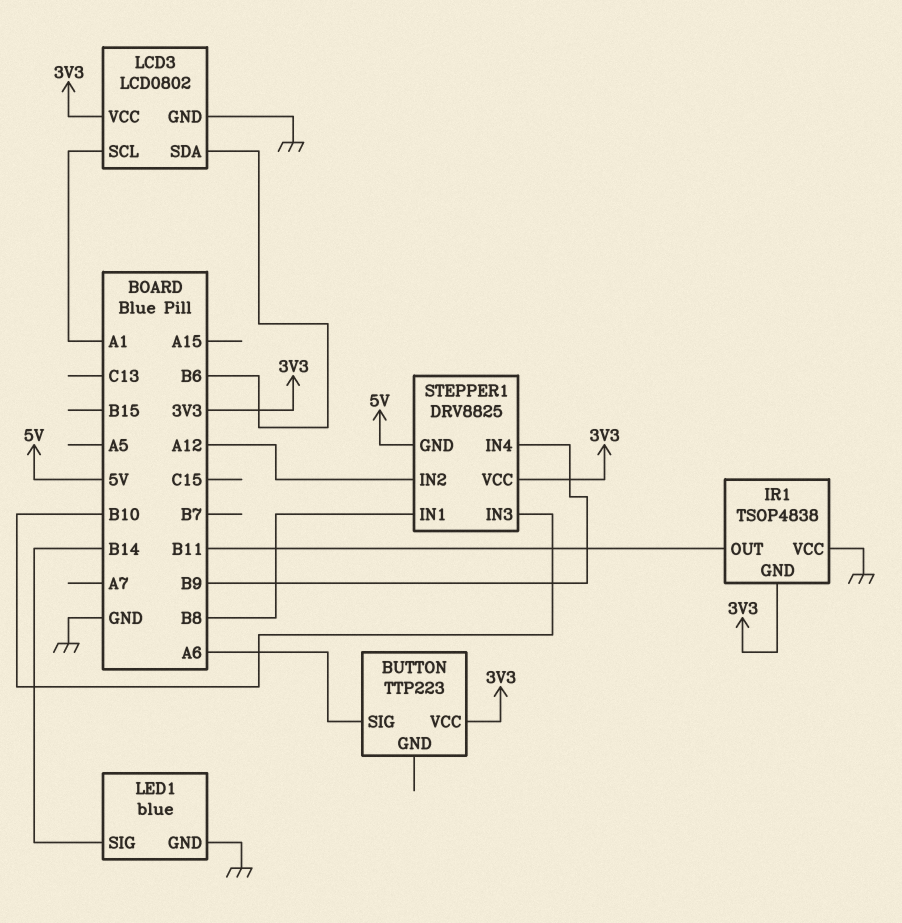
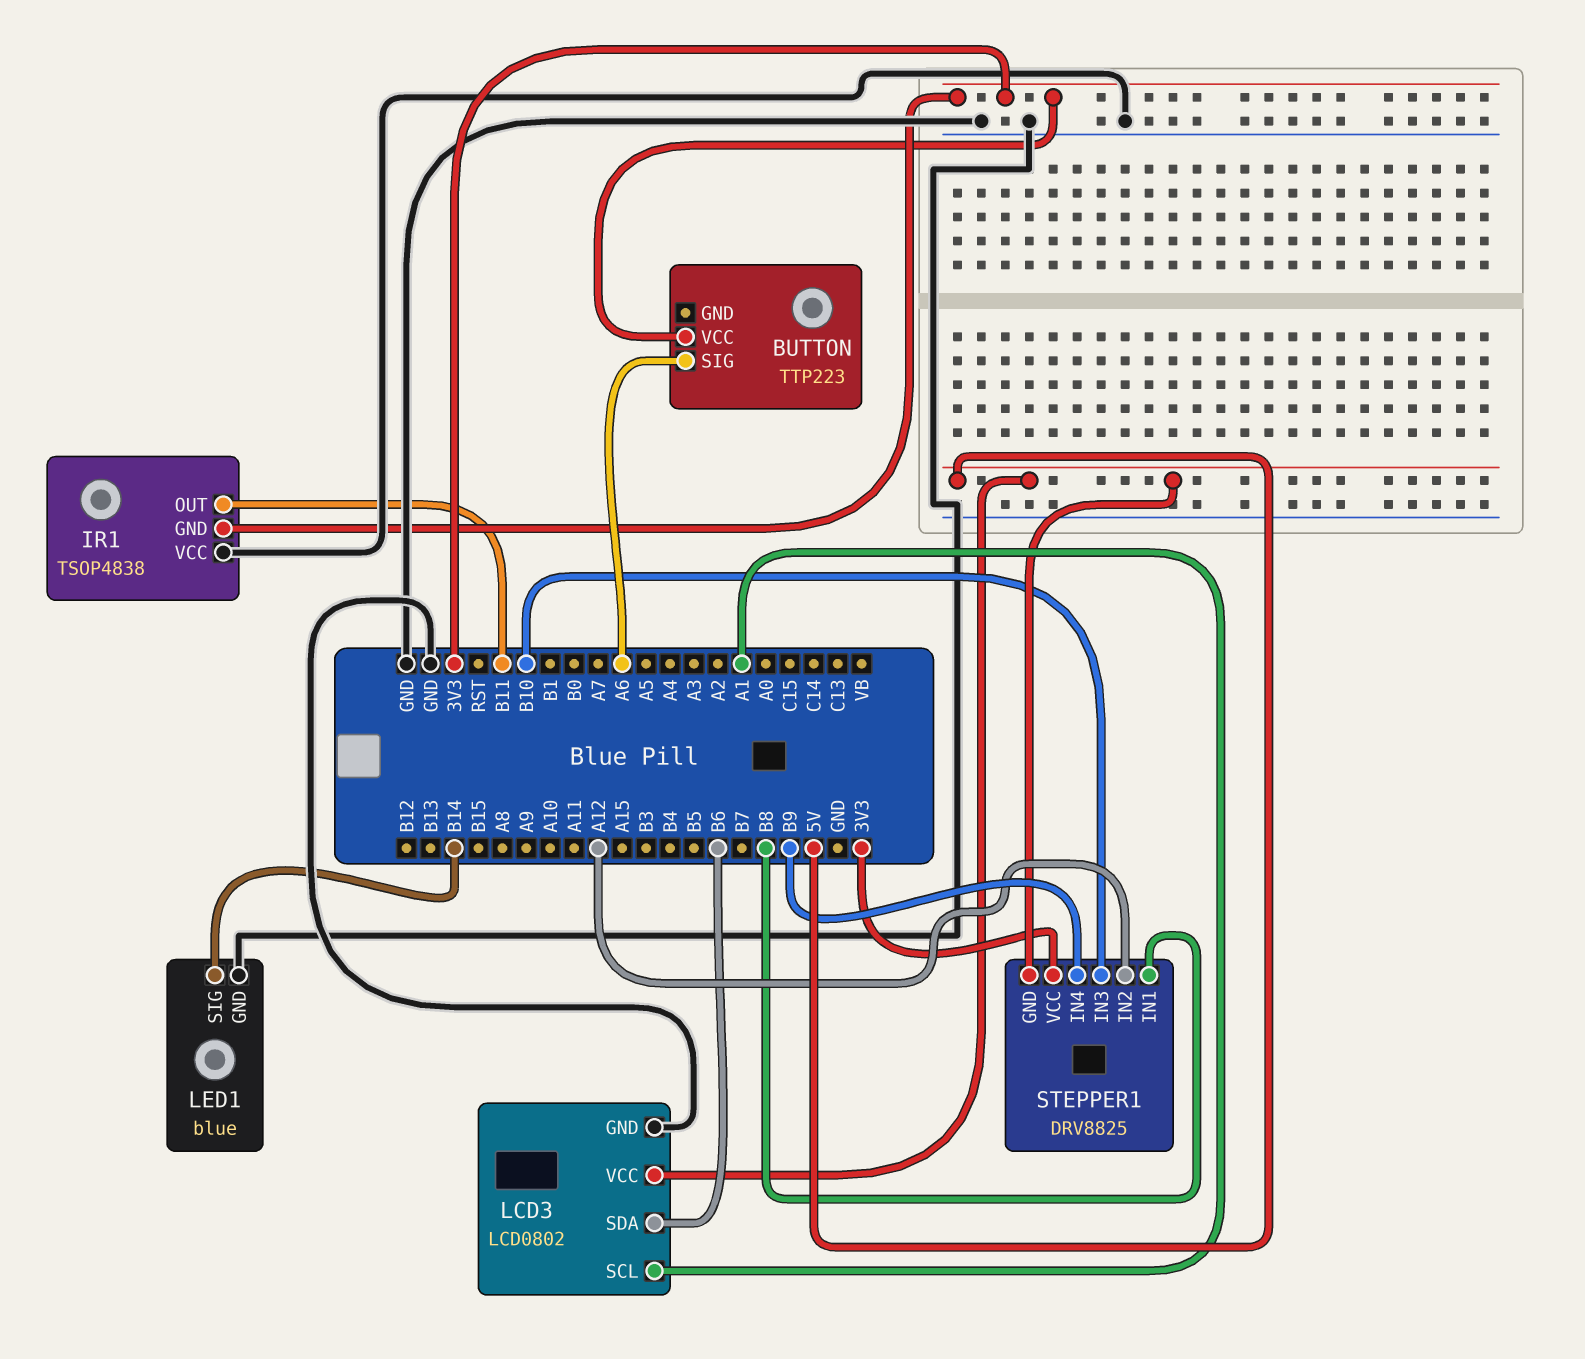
LCD3 pin VCC: 3V3 -> 5V

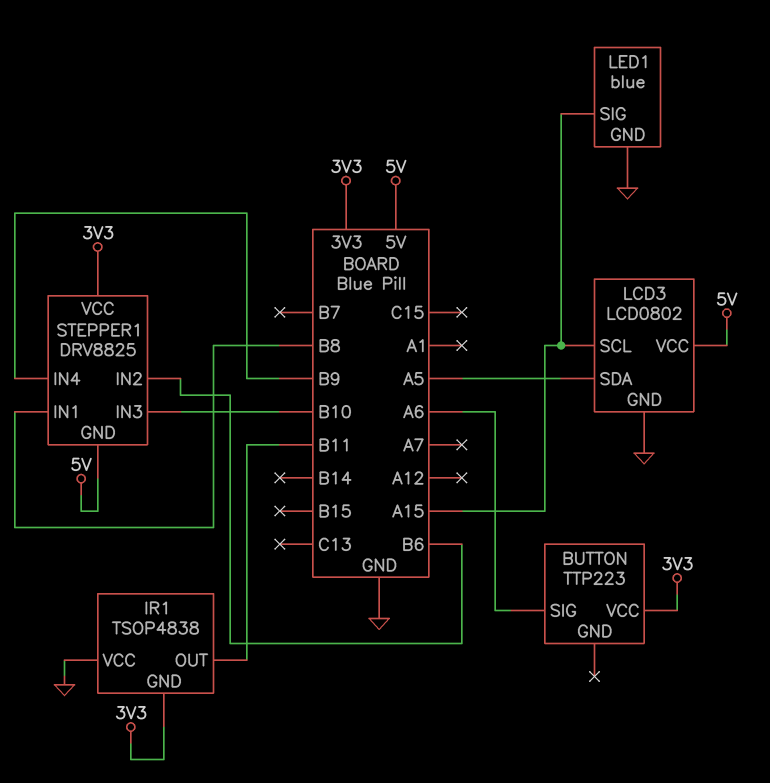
LCD3 pin SCL: A1 -> A15
LCD3 pin SDA: B6 -> A5
LED1 pin SIG: B14 -> A15
STEPPER1 pin IN2: A12 -> B6

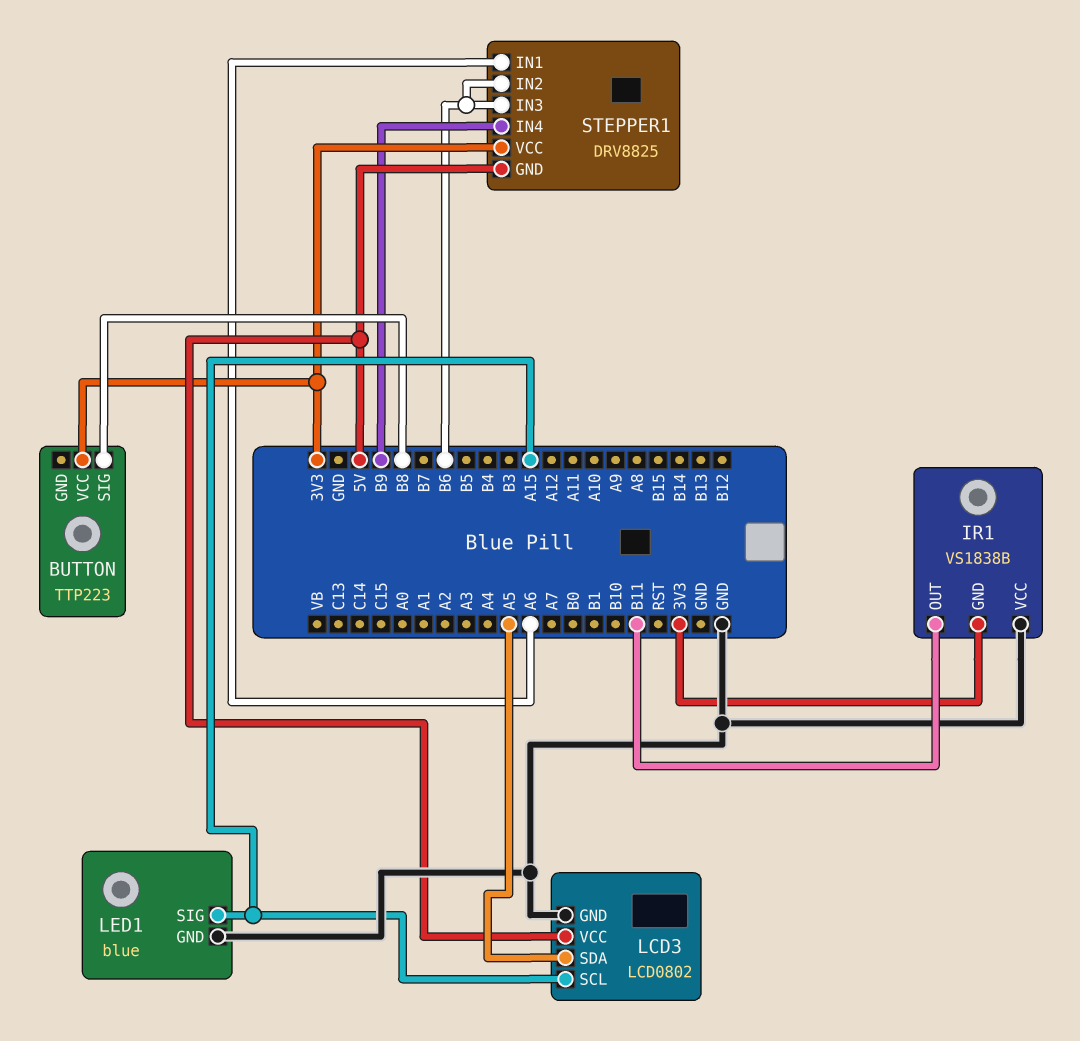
BUTTON pin SIG: A6 -> B8
IR1: TSOP4838 -> VS1838B
STEPPER1 pin IN1: B8 -> A6
STEPPER1 pin IN3: B10 -> B6

